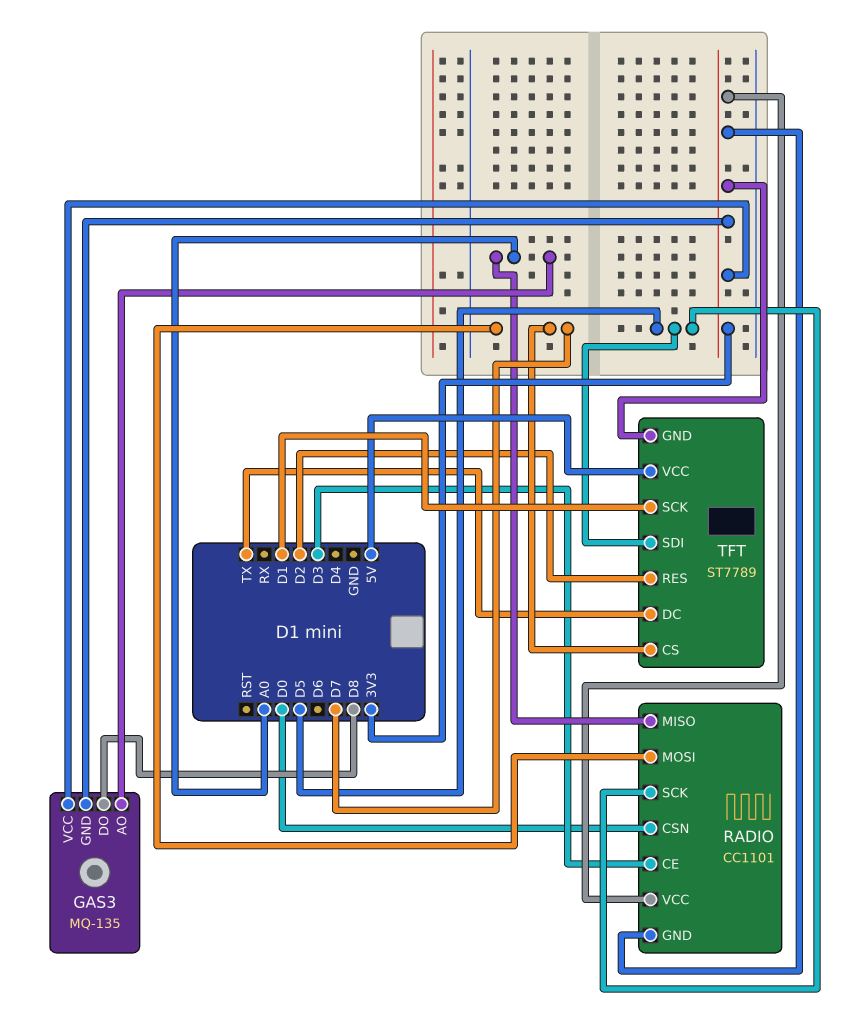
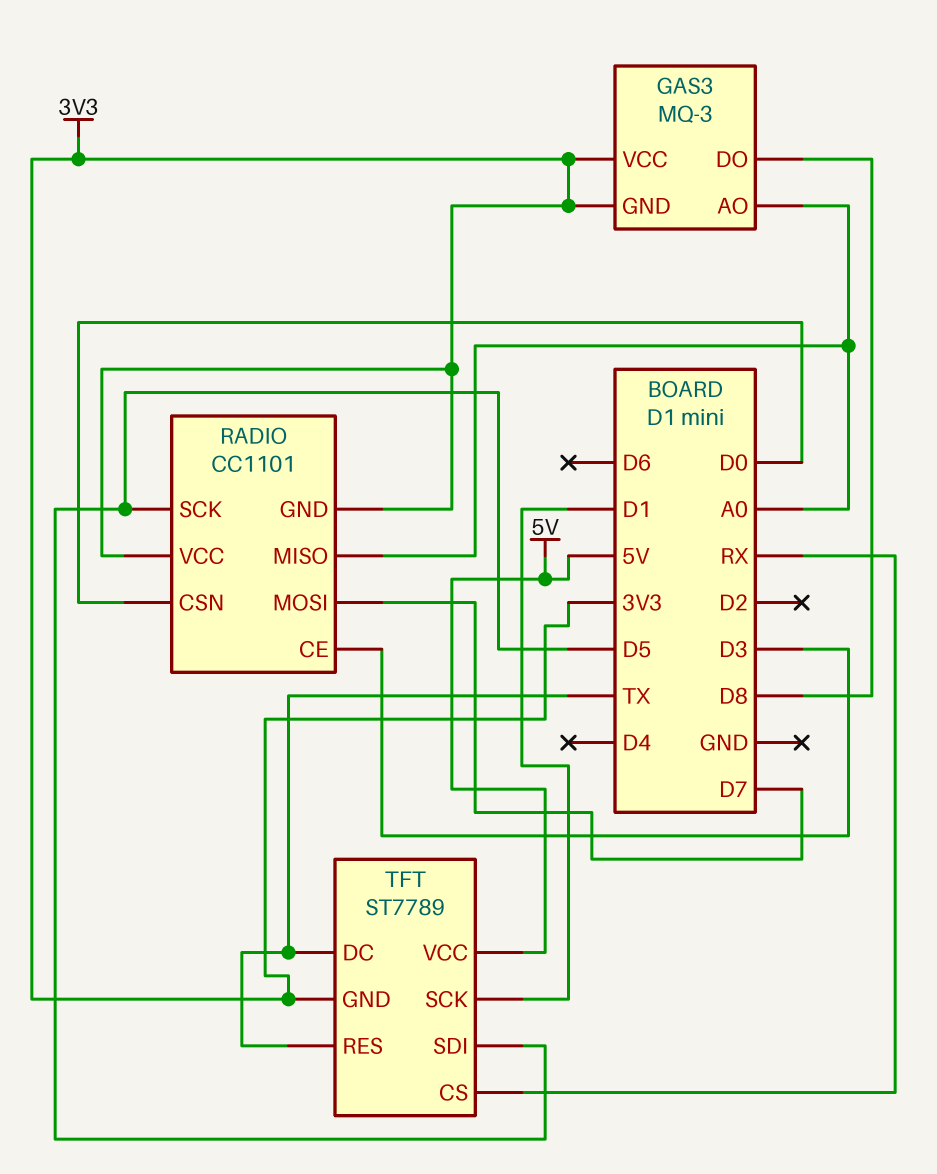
GAS3: MQ-135 -> MQ-3
TFT pin CS: D7 -> RX
TFT pin RES: D2 -> TX

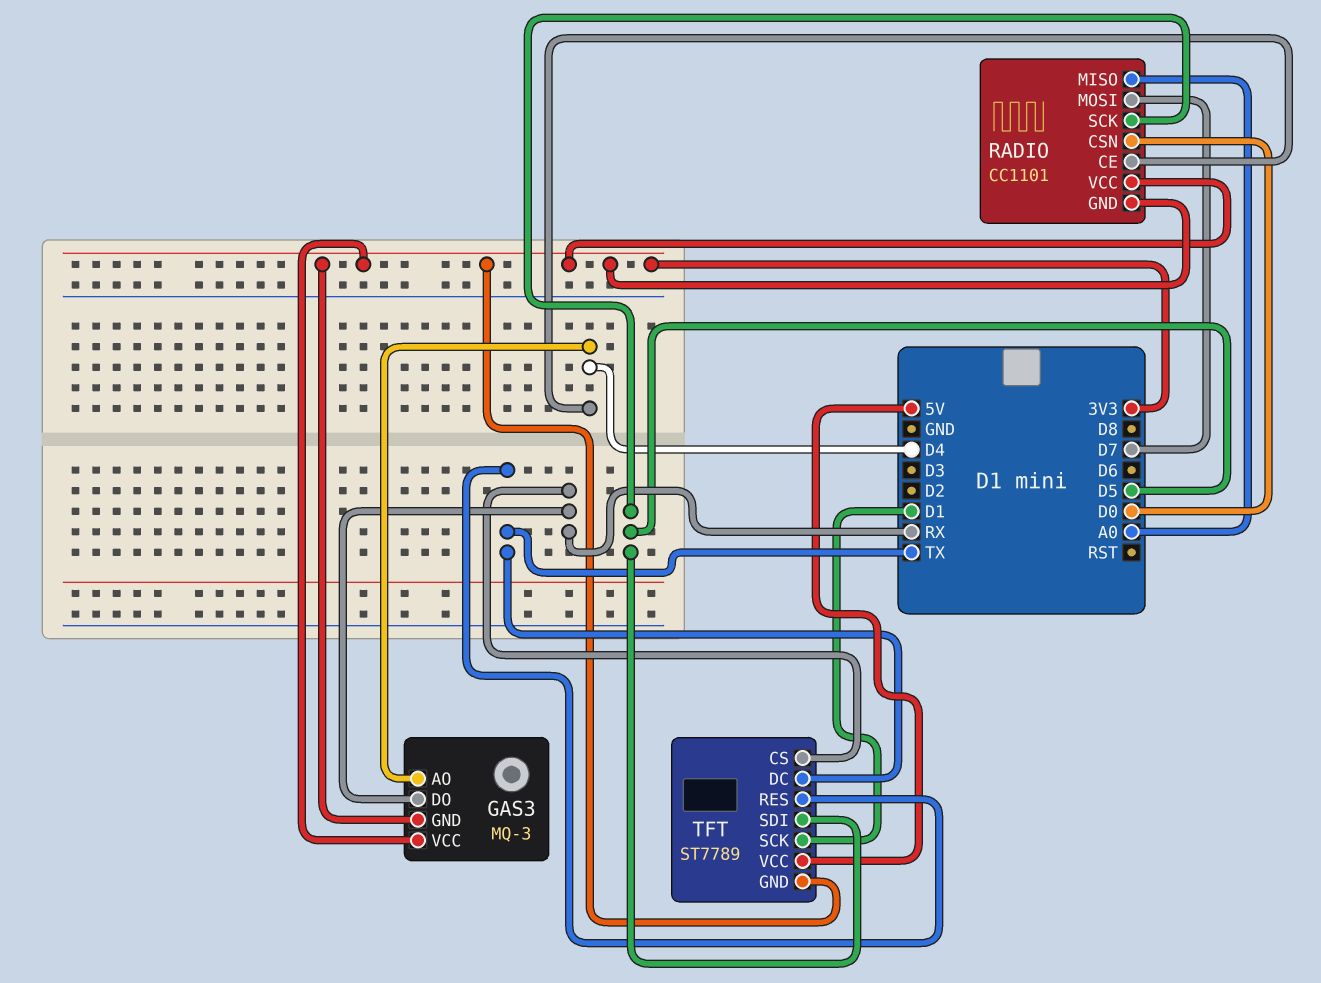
GAS3 pin AO: A0 -> D4
GAS3 pin DO: D8 -> RX
RADIO pin CE: D3 -> D4

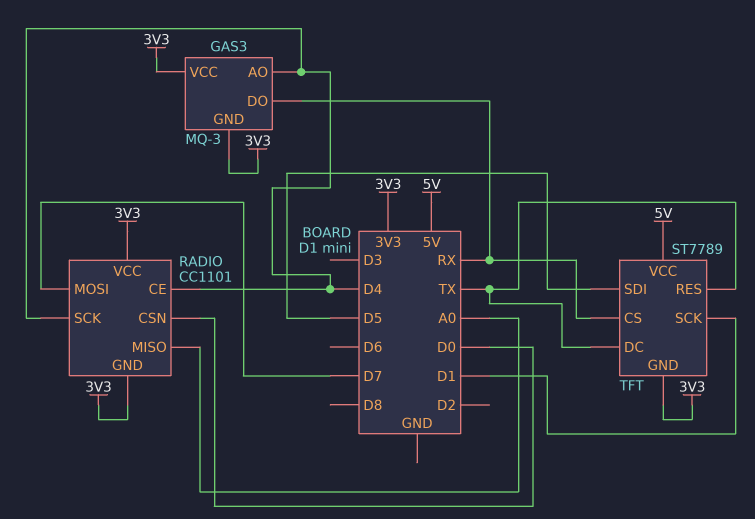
RADIO pin SCK: D5 -> D4

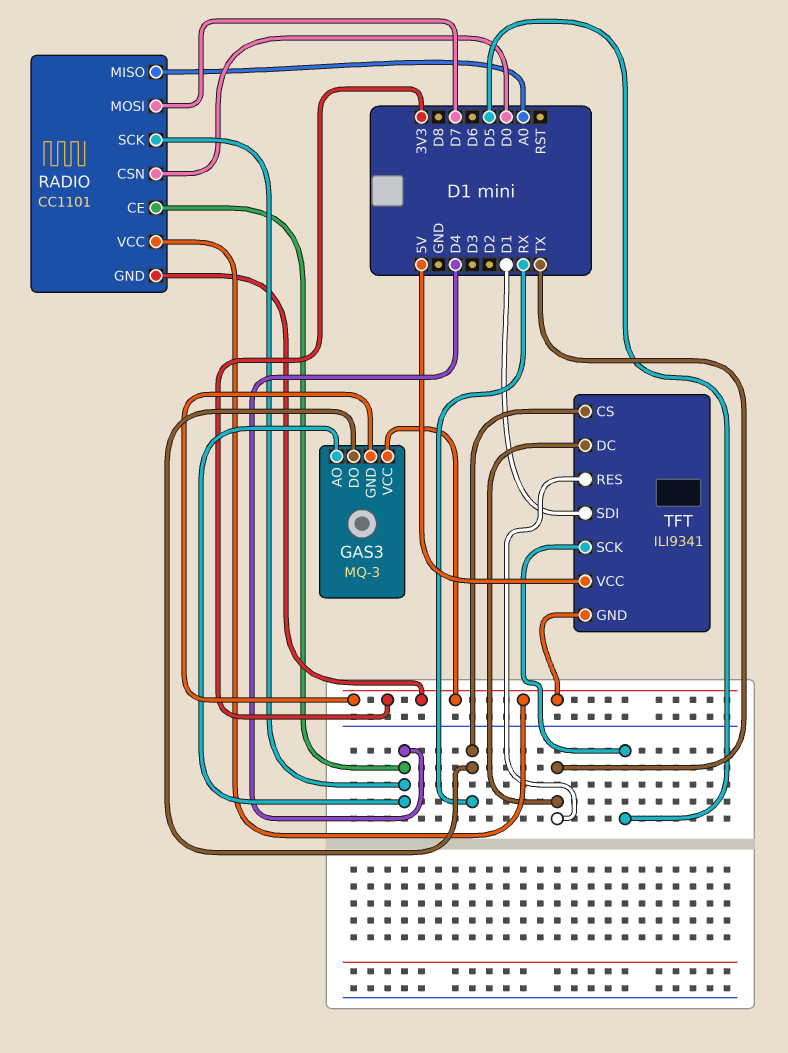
TFT: ST7789 -> ILI9341
TFT pin SCK: D1 -> D5
TFT pin SDI: D5 -> D1

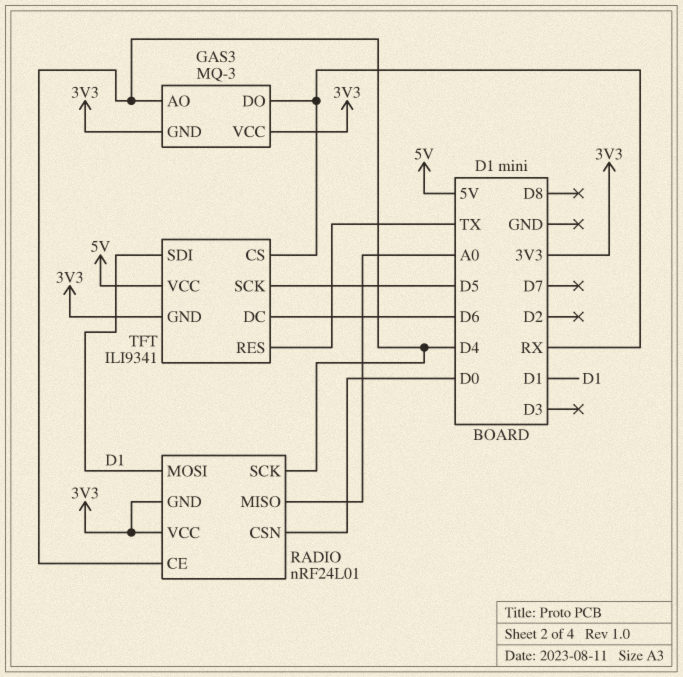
RADIO: CC1101 -> nRF24L01
RADIO pin MOSI: D7 -> D1
TFT pin DC: TX -> D6

